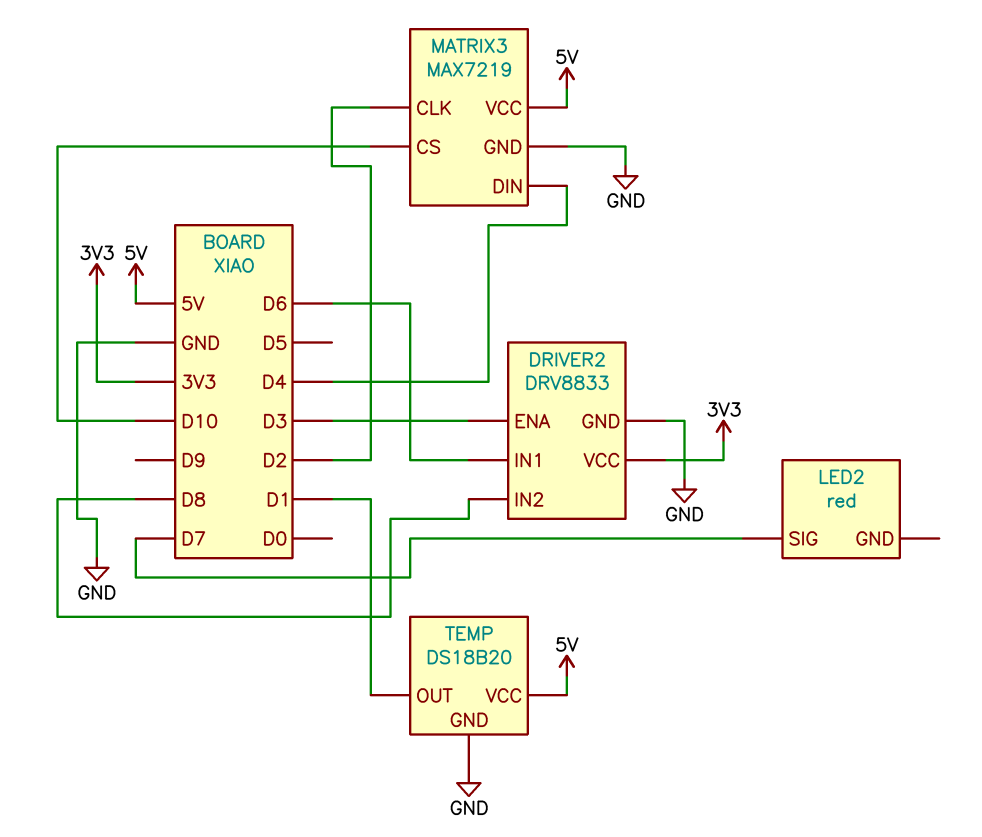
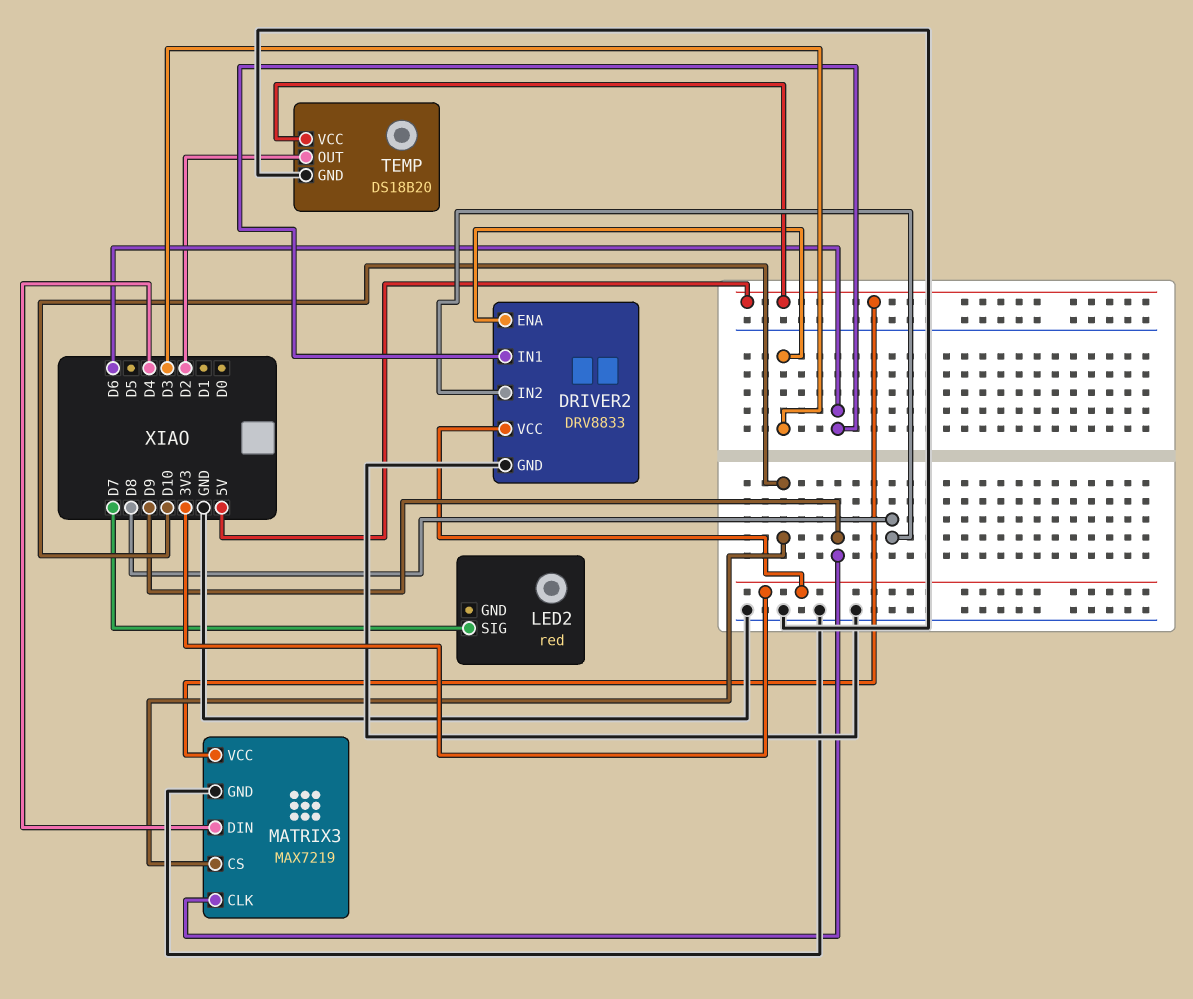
MATRIX3 pin CLK: D2 -> D9
TEMP pin OUT: D1 -> D2

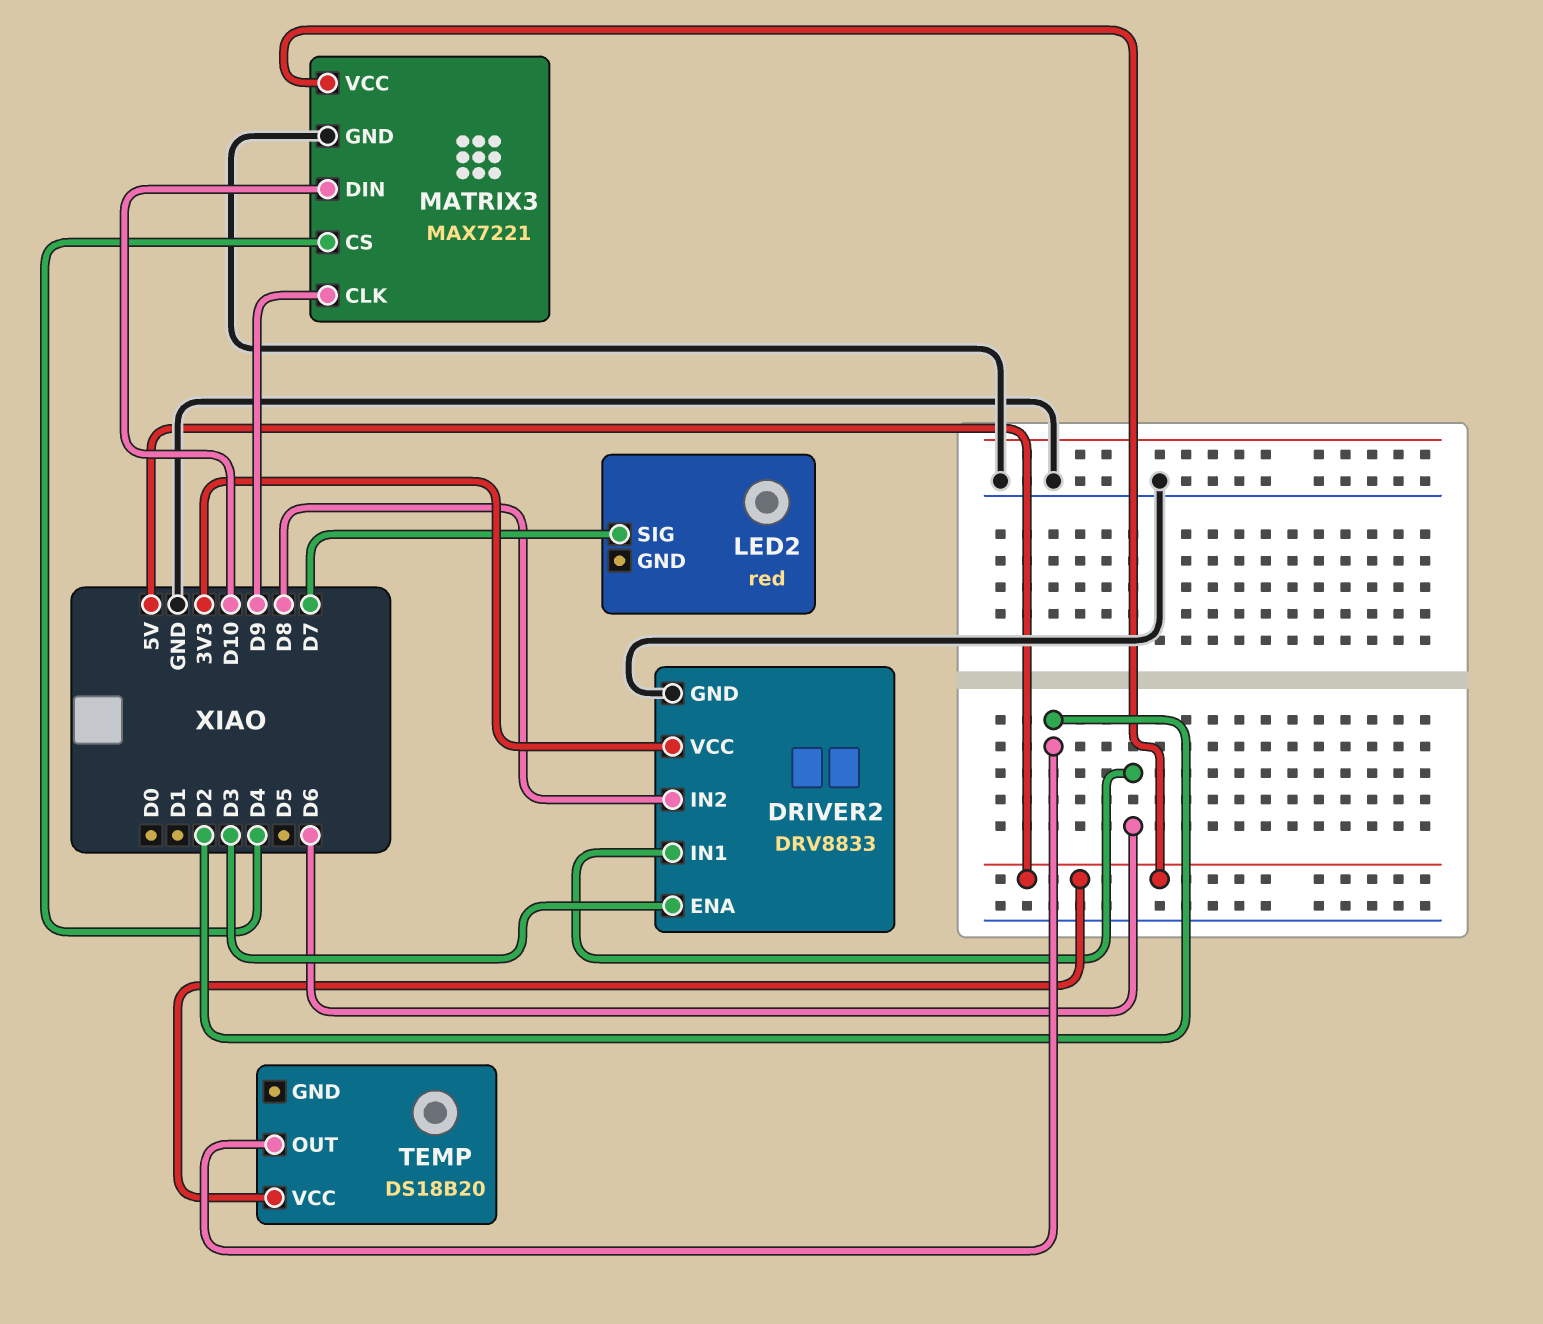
MATRIX3: MAX7219 -> MAX7221
MATRIX3 pin CS: D10 -> D4
MATRIX3 pin DIN: D4 -> D10
TEMP pin GND: GND -> none

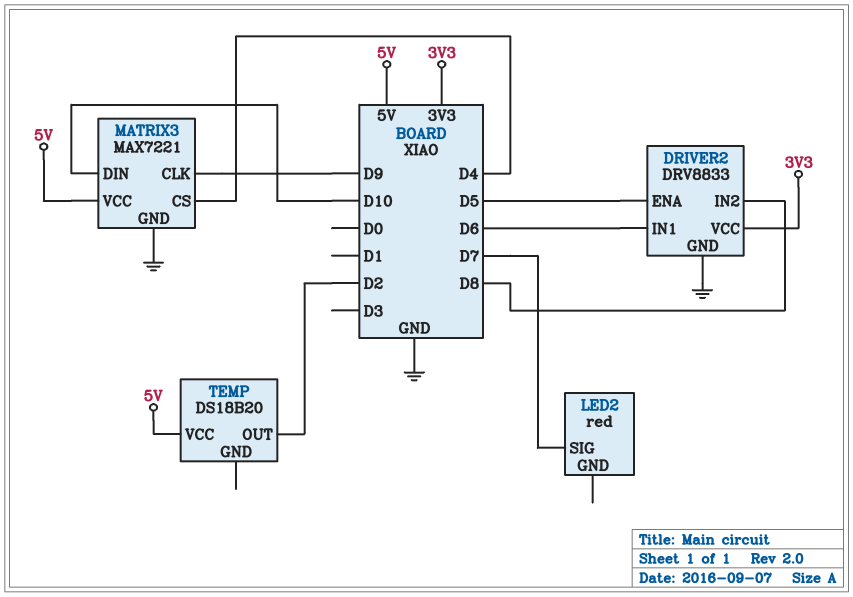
DRIVER2 pin ENA: D3 -> D5

